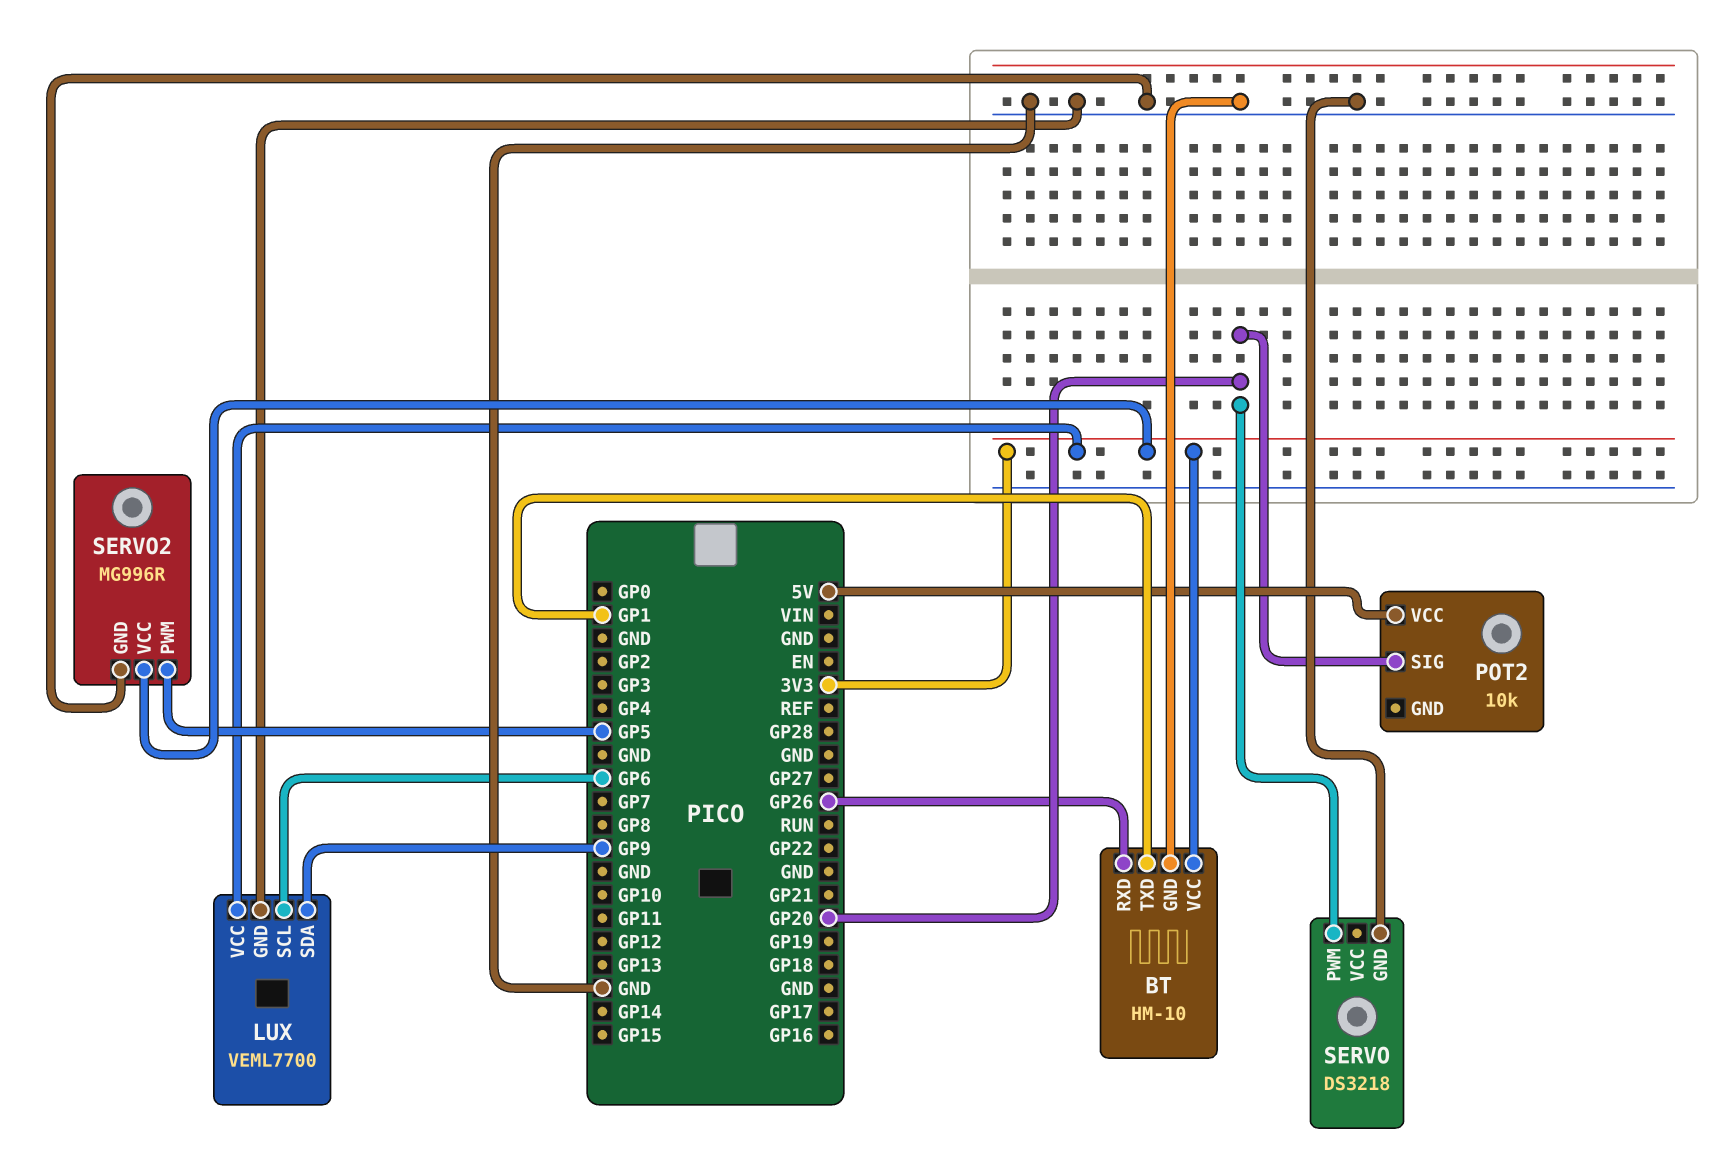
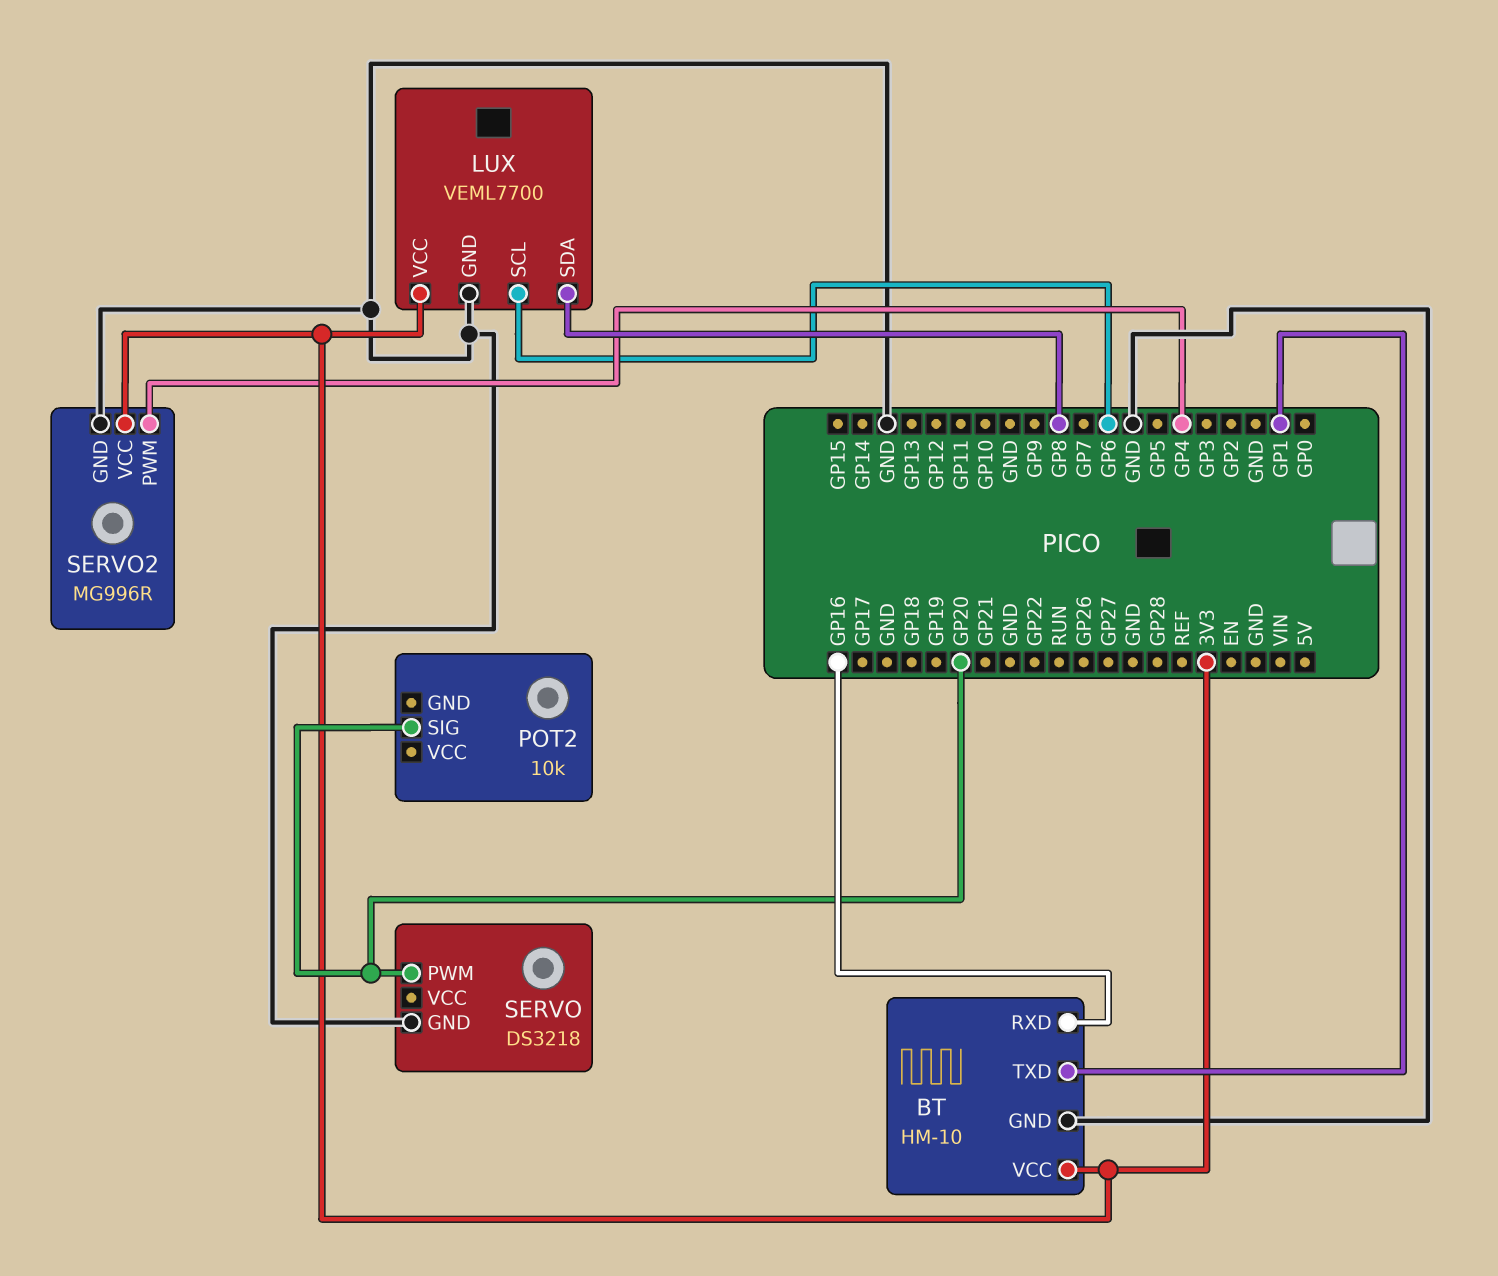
BT pin RXD: GP26 -> GP16
LUX pin SDA: GP9 -> GP8
POT2 pin VCC: 5V -> none
SERVO2 pin PWM: GP5 -> GP4

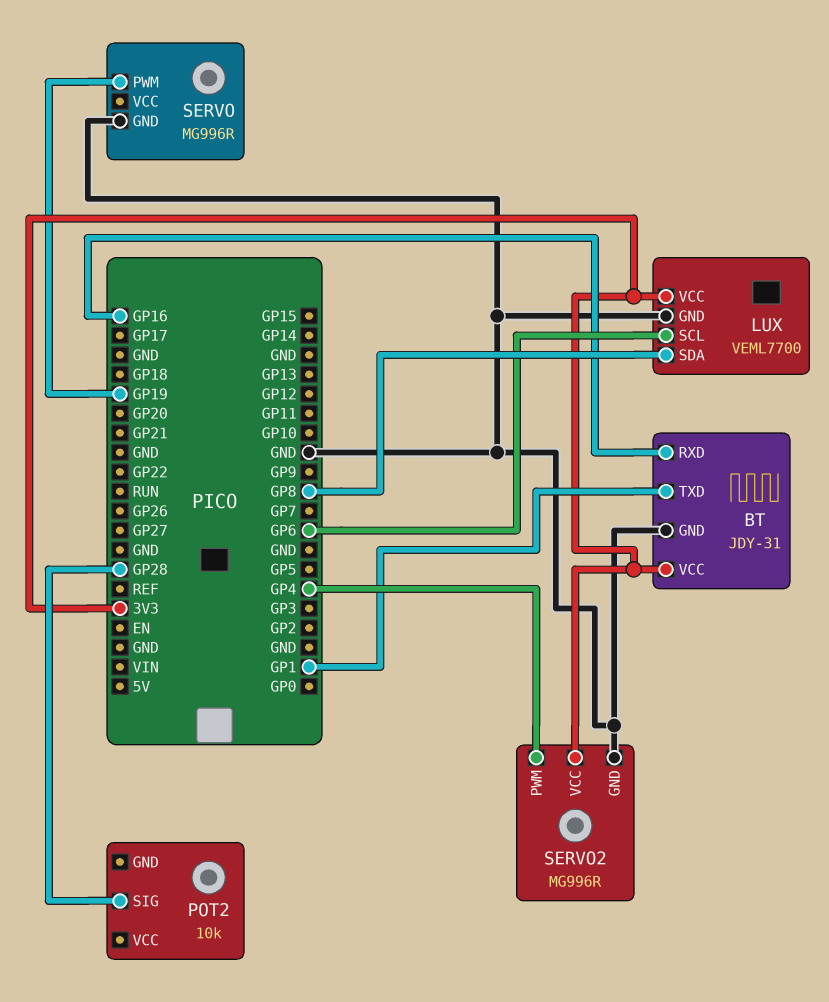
BT: HM-10 -> JDY-31
POT2 pin SIG: GP20 -> GP28
SERVO: DS3218 -> MG996R
SERVO pin PWM: GP20 -> GP19

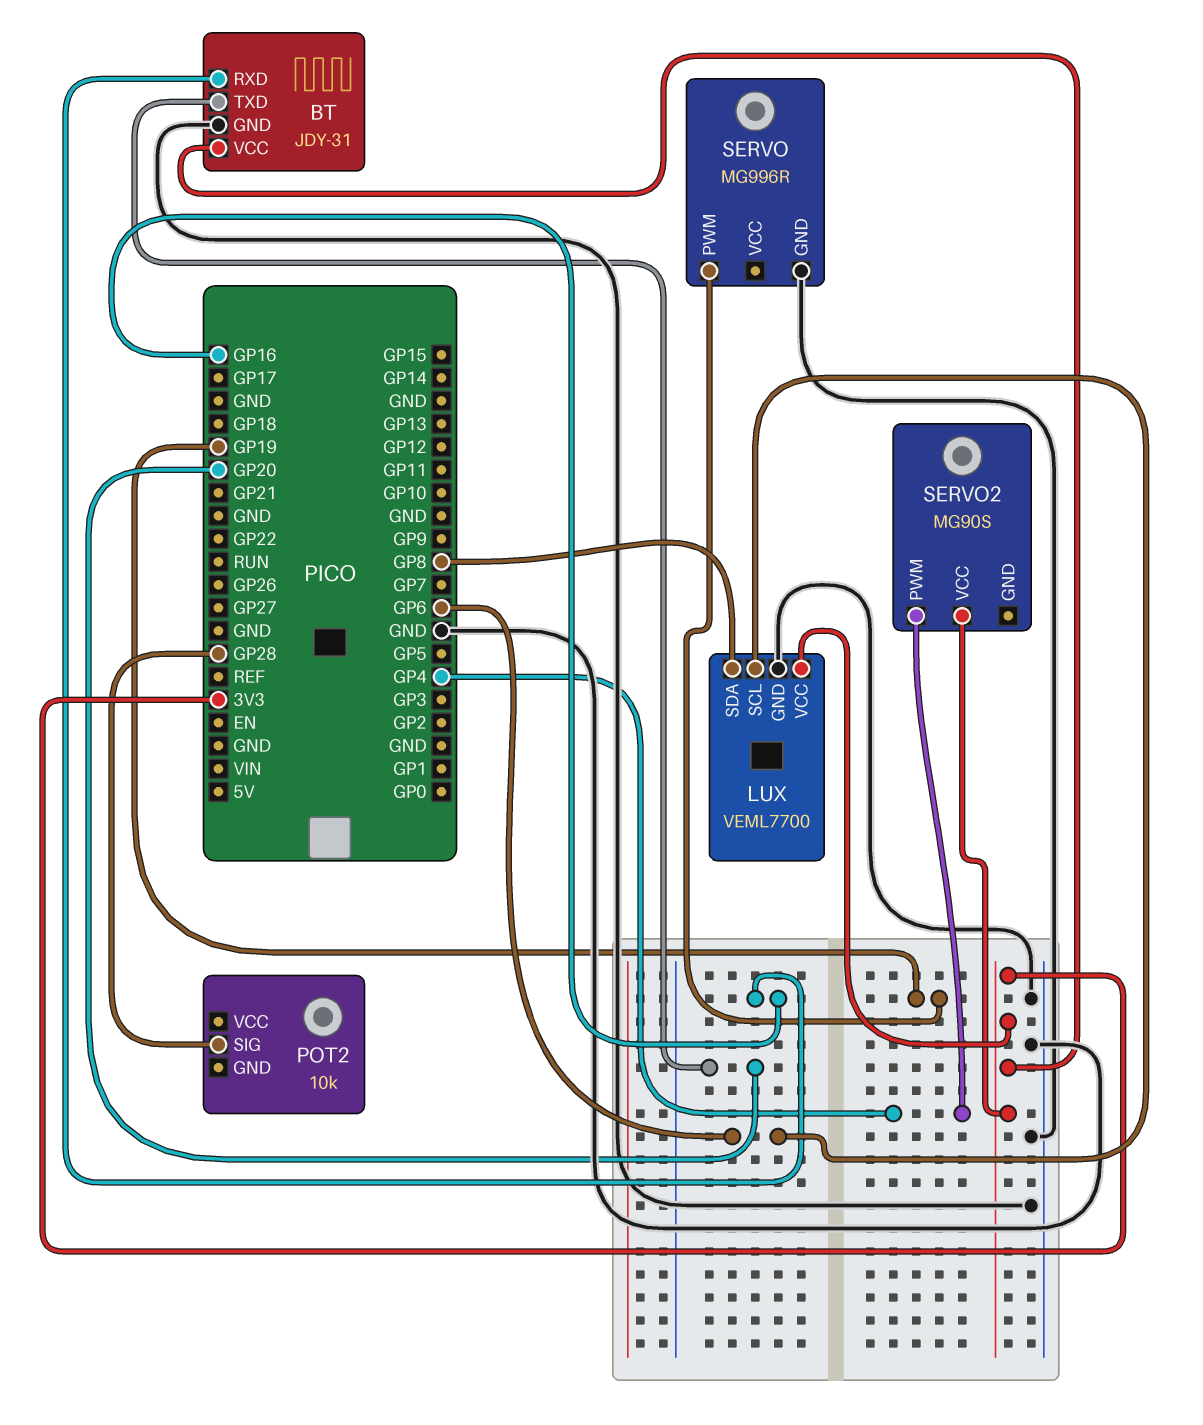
BT pin TXD: GP1 -> GP20
SERVO2: MG996R -> MG90S
SERVO2 pin GND: GND -> none

